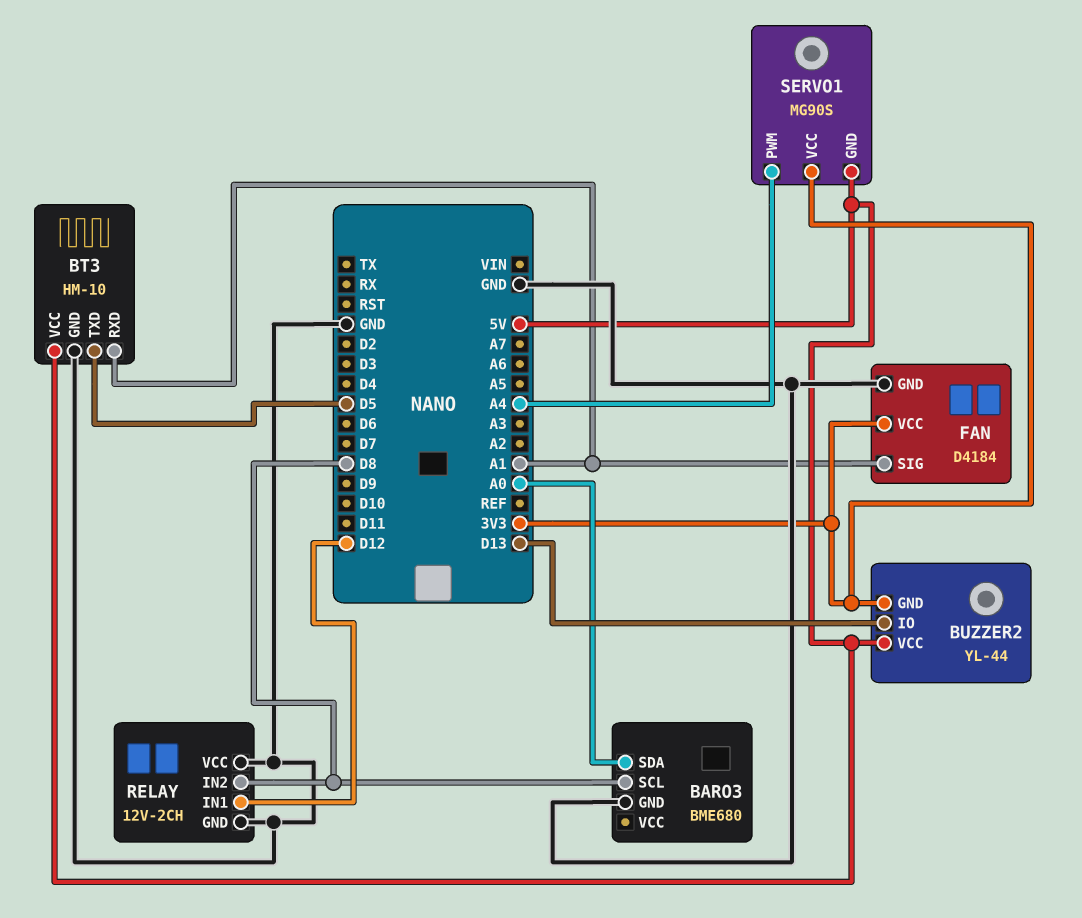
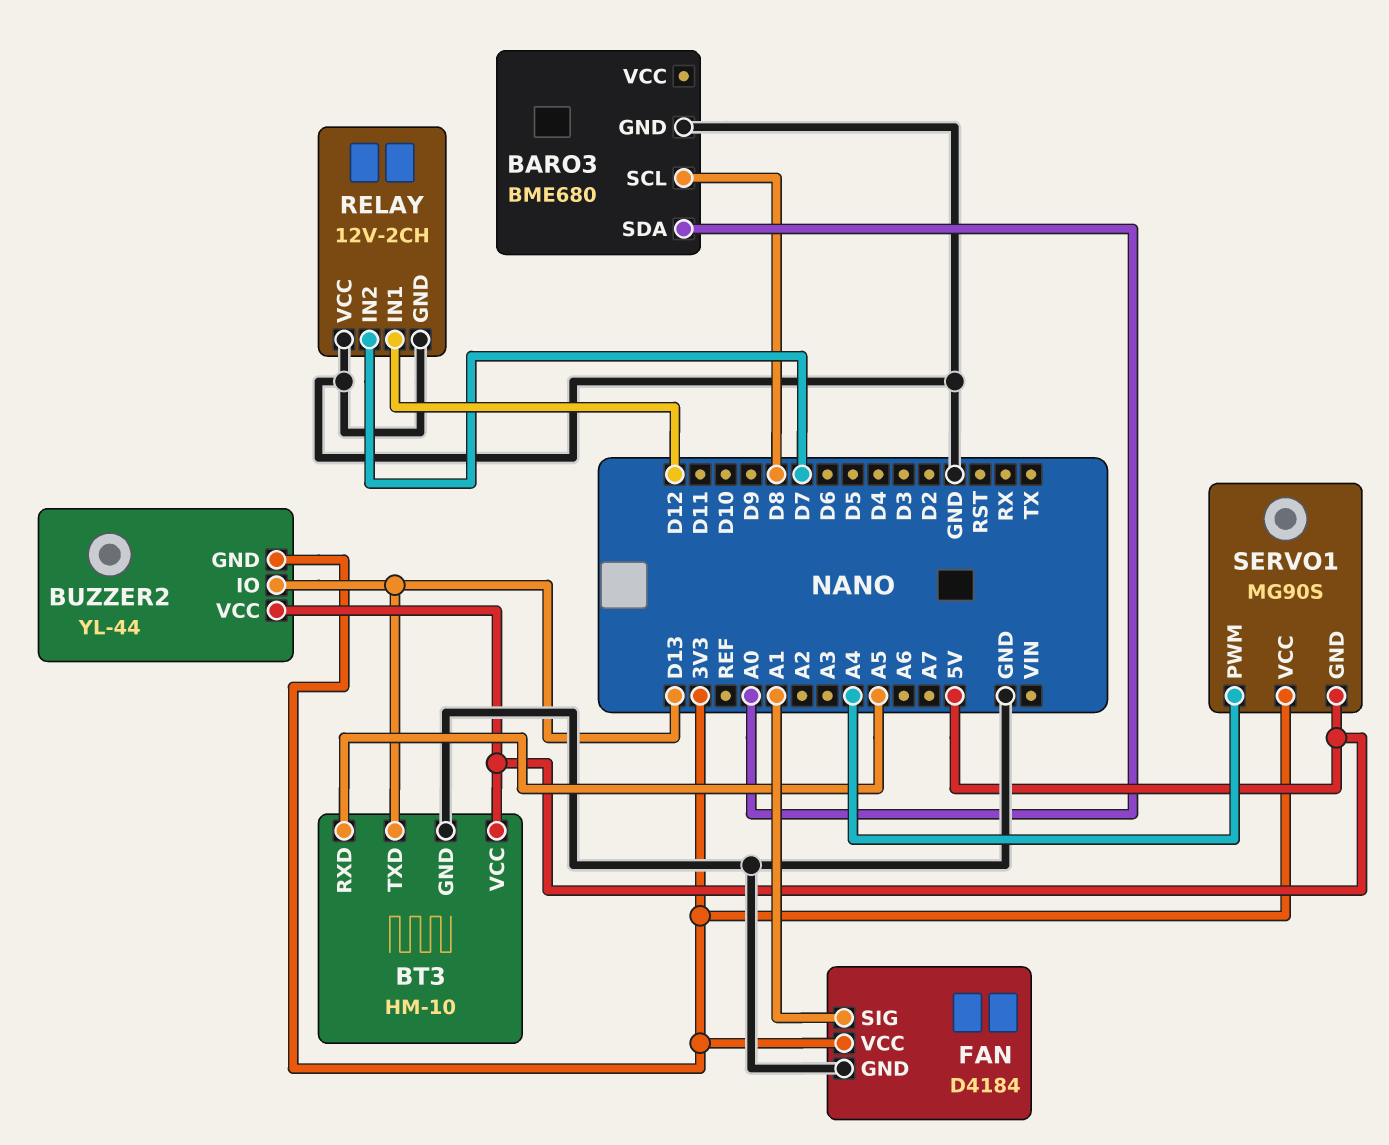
BT3 pin RXD: A1 -> A5
BT3 pin TXD: D5 -> D13
RELAY pin IN2: D8 -> D7

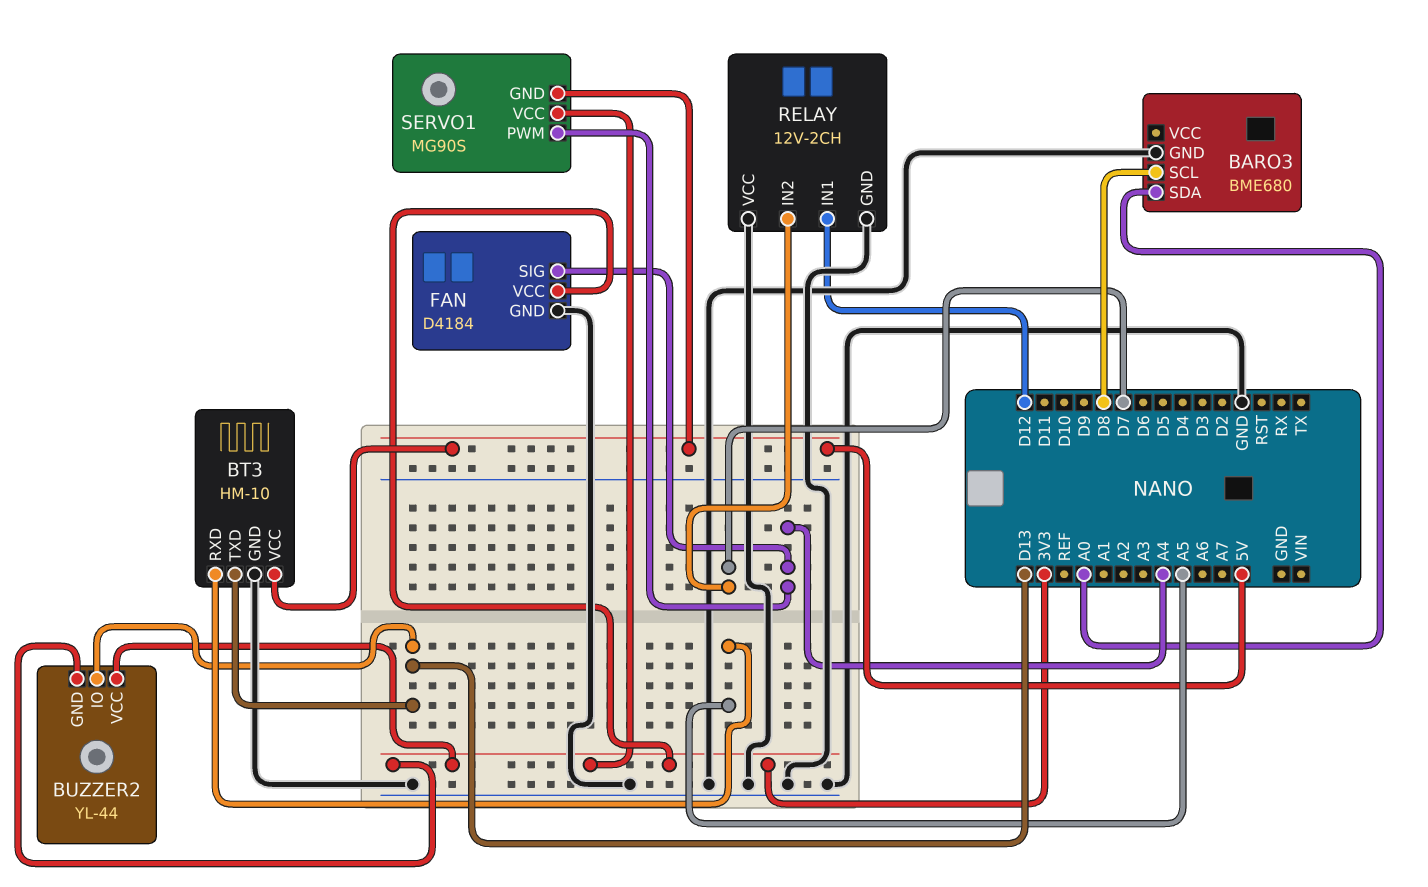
BUZZER2 pin VCC: 5V -> 3V3
FAN pin SIG: A1 -> A4

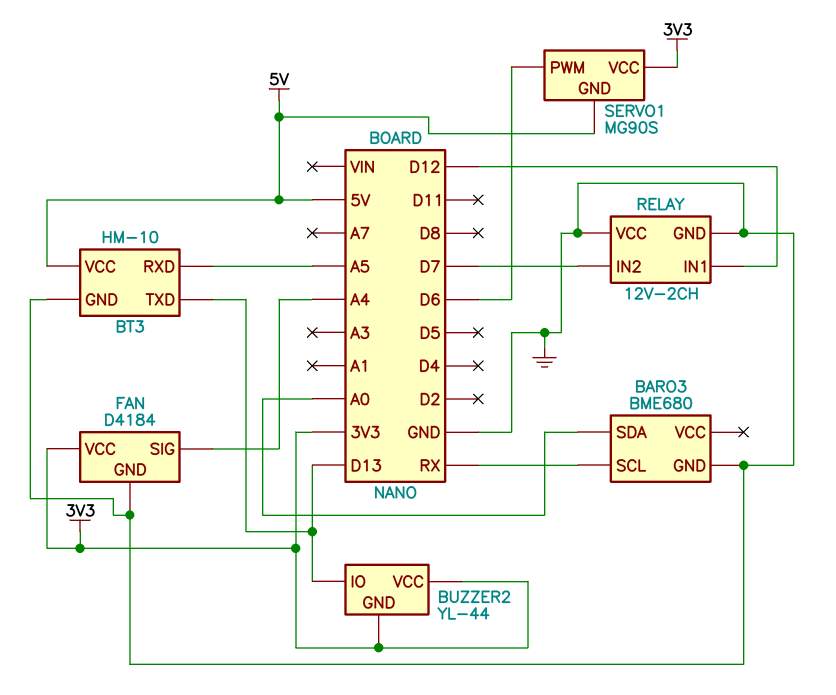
BARO3 pin SCL: D8 -> RX
SERVO1 pin PWM: A4 -> D6

